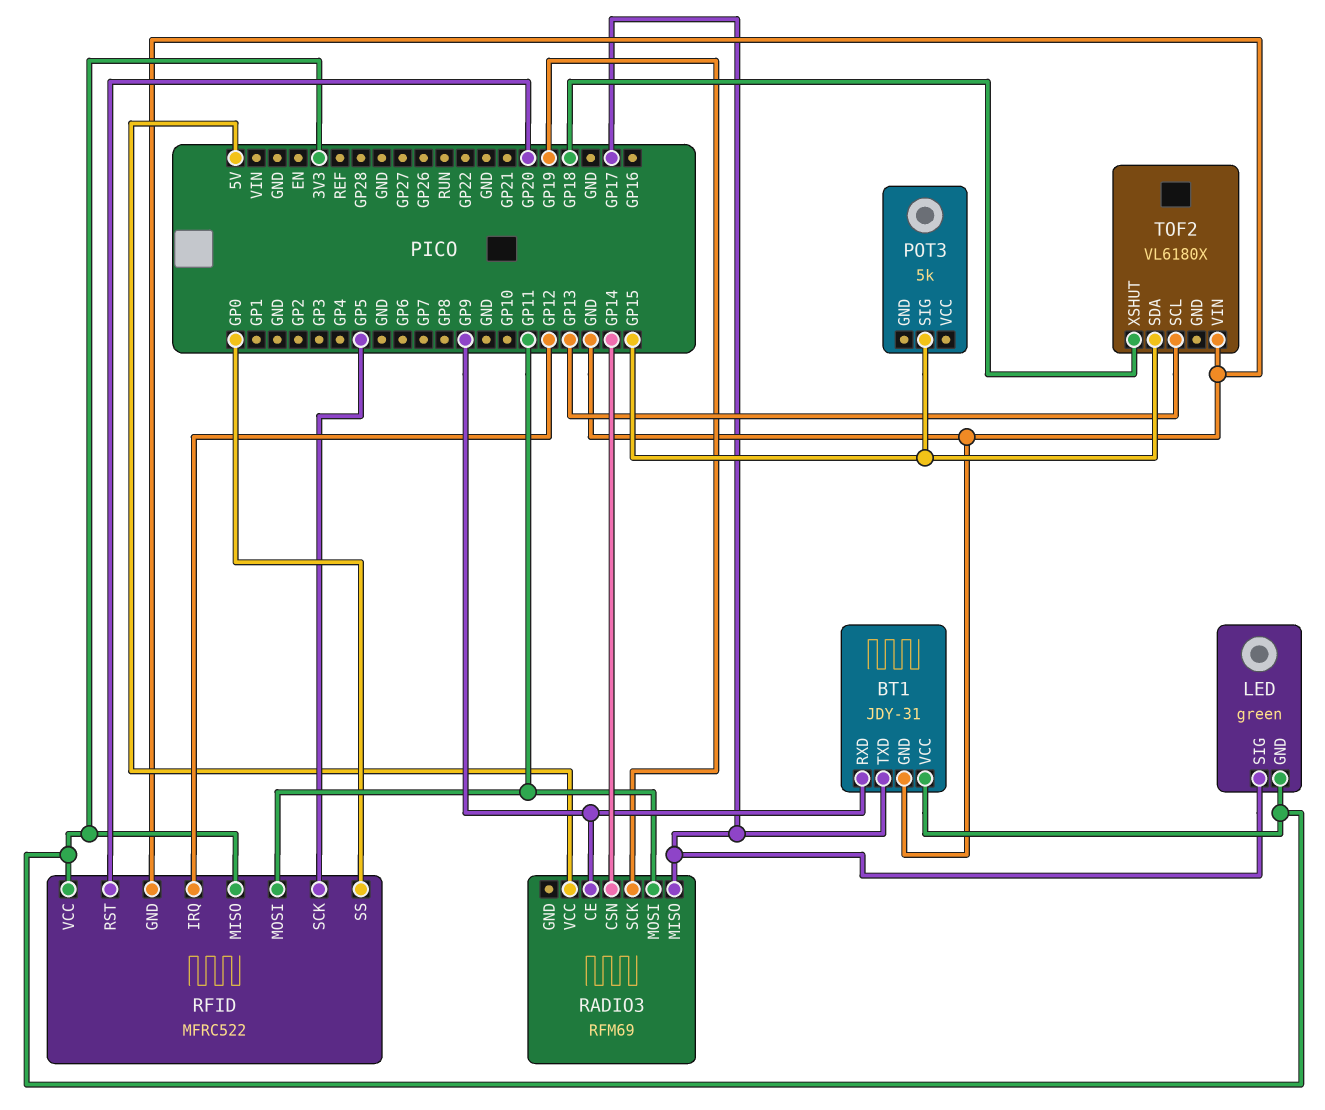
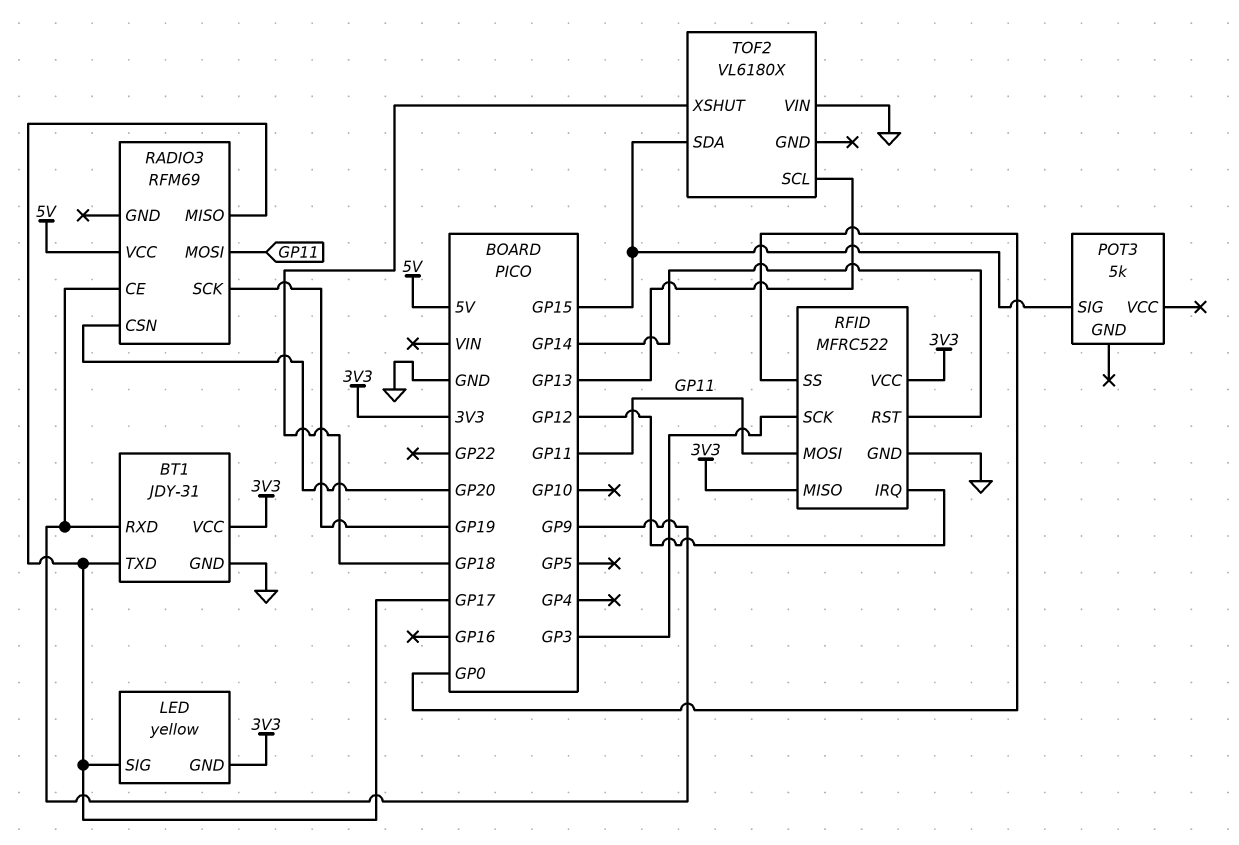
LED: green -> yellow
RADIO3 pin CSN: GP14 -> GP20
RFID pin RST: GP20 -> GP14
RFID pin SCK: GP5 -> GP3

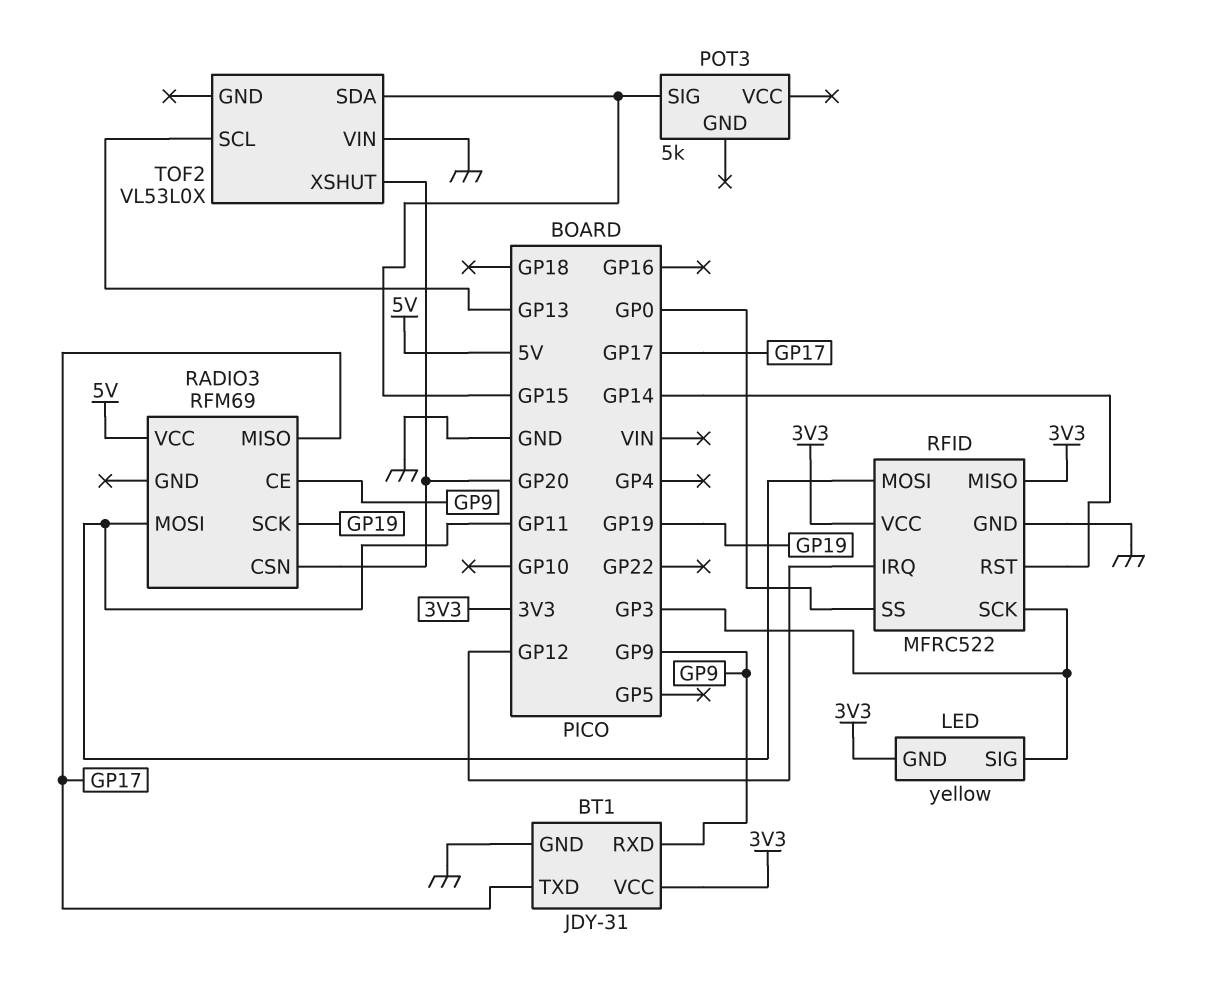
LED pin SIG: GP17 -> GP3
TOF2: VL6180X -> VL53L0X
TOF2 pin XSHUT: GP18 -> GP20

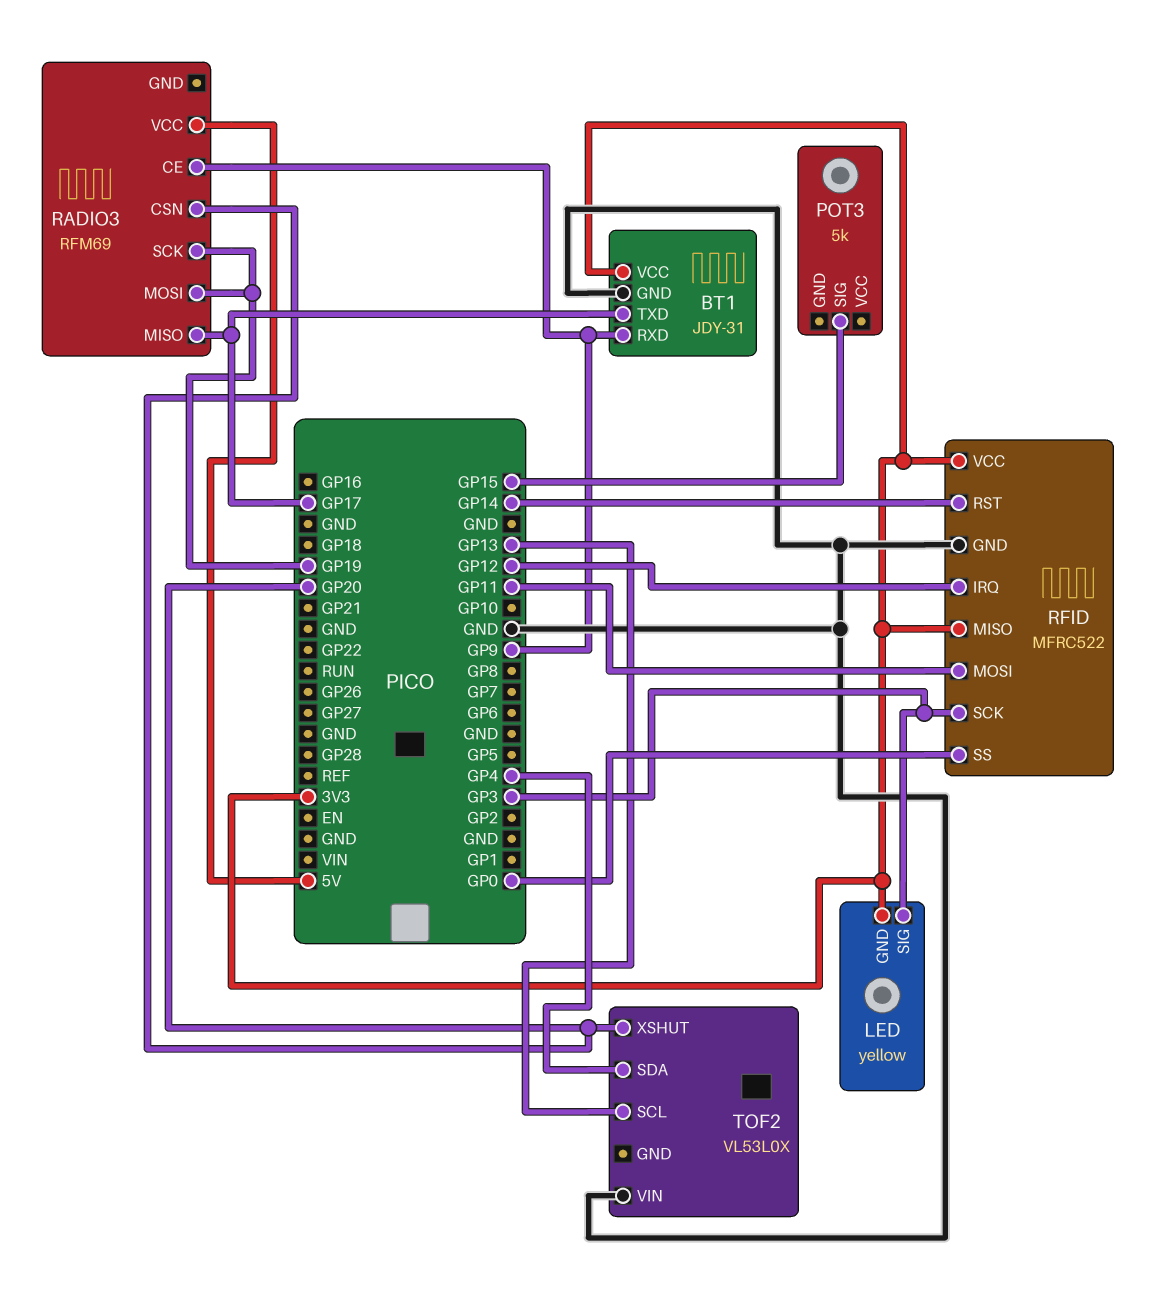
RADIO3 pin MOSI: GP11 -> GP19
TOF2 pin SDA: GP15 -> GP4

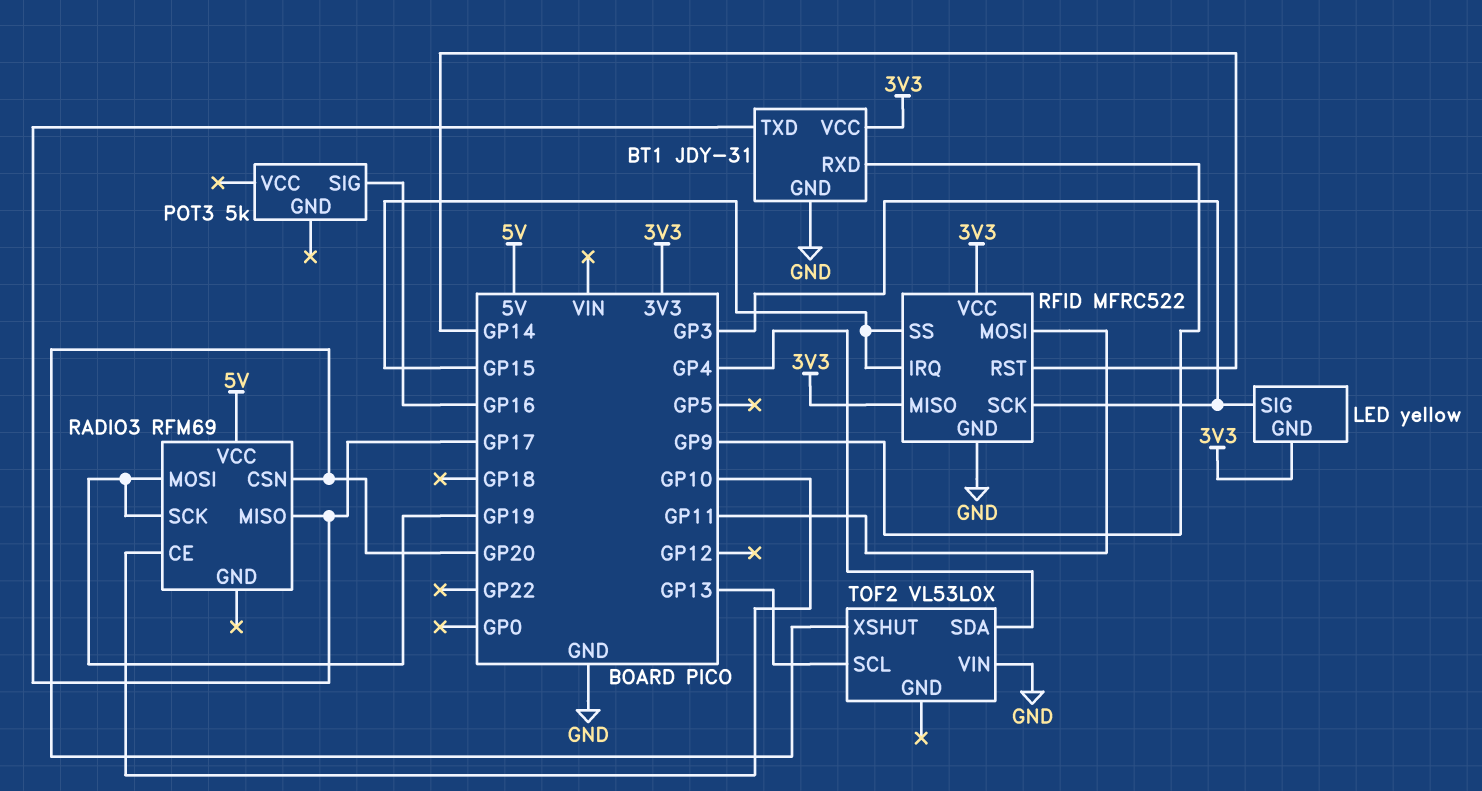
POT3 pin SIG: GP15 -> GP16
RADIO3 pin CE: GP9 -> GP10
RFID pin IRQ: GP12 -> GP15
RFID pin SS: GP0 -> GP15

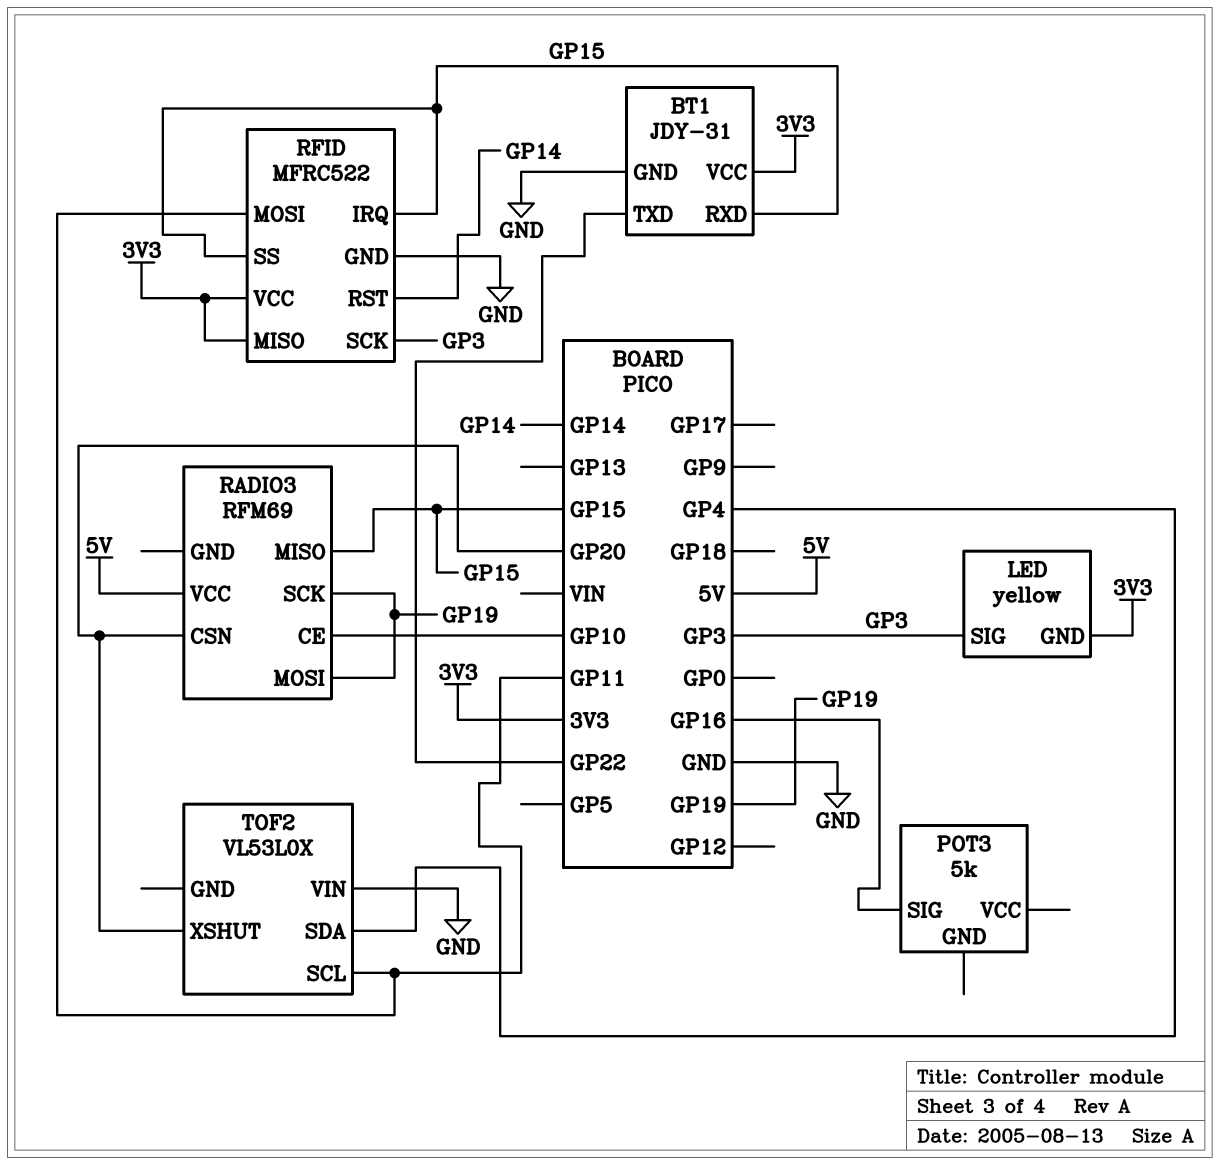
BT1 pin RXD: GP9 -> GP15
BT1 pin TXD: GP17 -> GP22
RADIO3 pin MISO: GP17 -> GP15
TOF2 pin SCL: GP13 -> GP11

